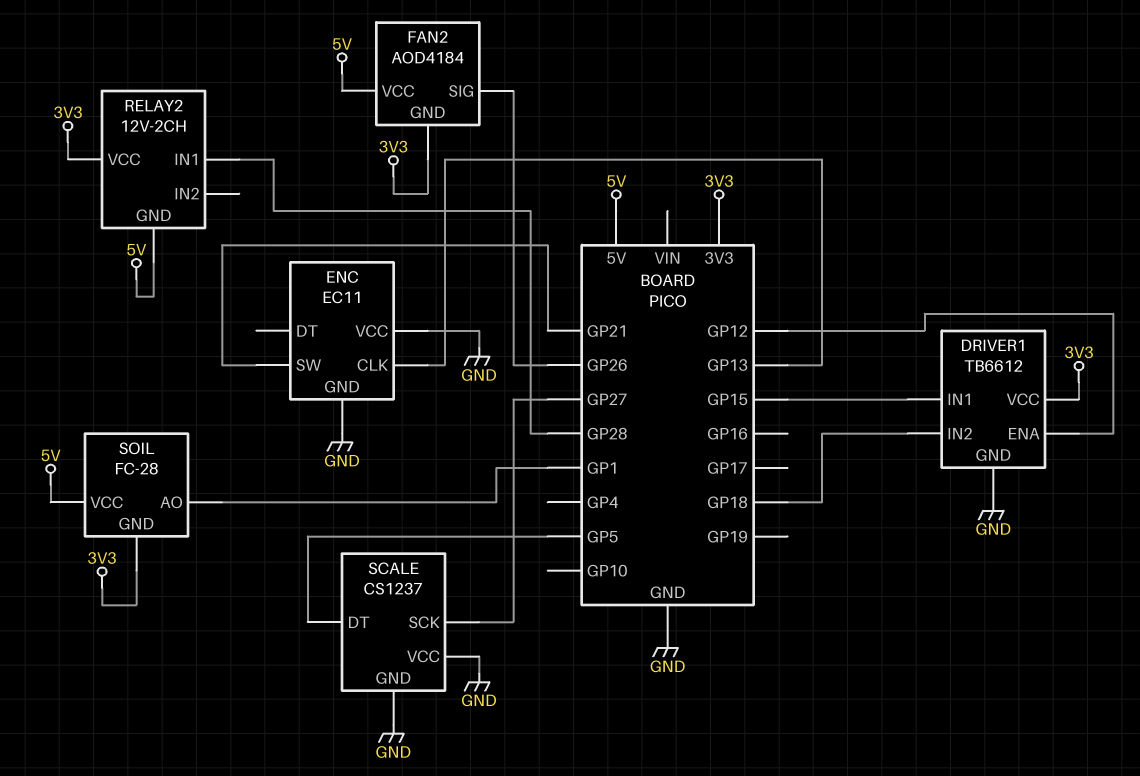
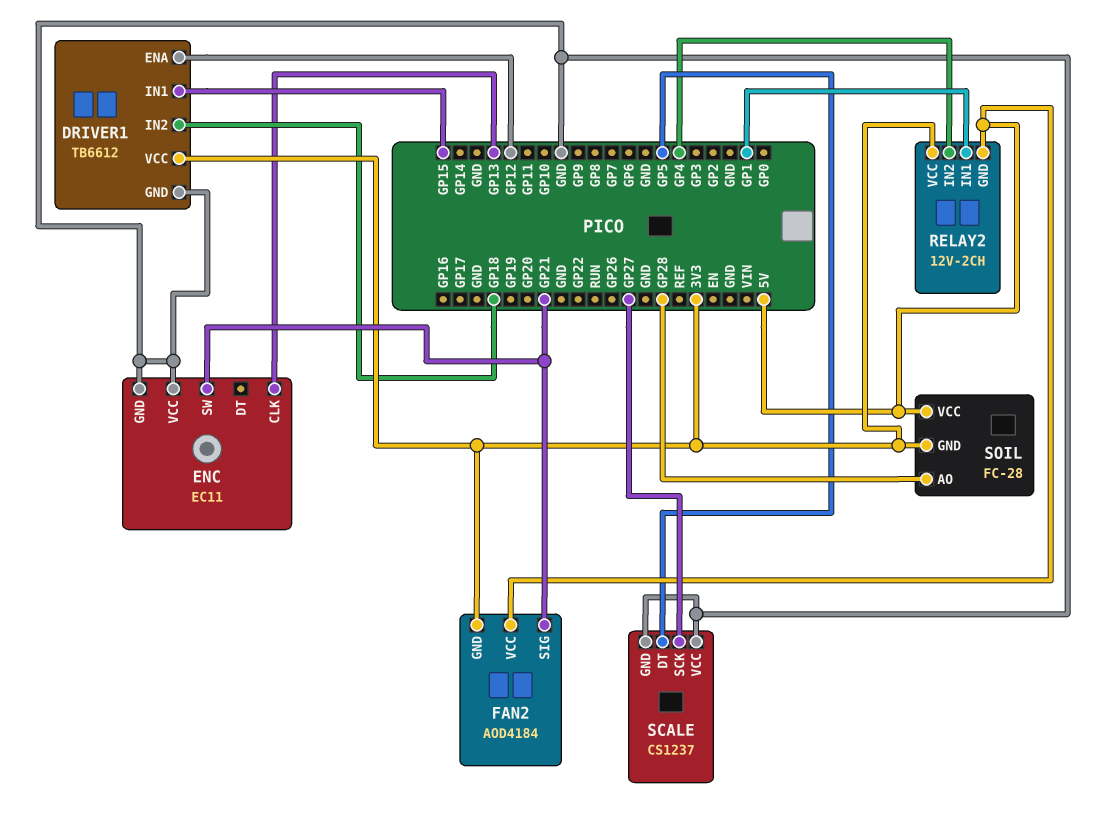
FAN2 pin SIG: GP26 -> GP21
RELAY2 pin IN1: GP28 -> GP1
RELAY2 pin IN2: none -> GP4
SOIL pin AO: GP1 -> GP28

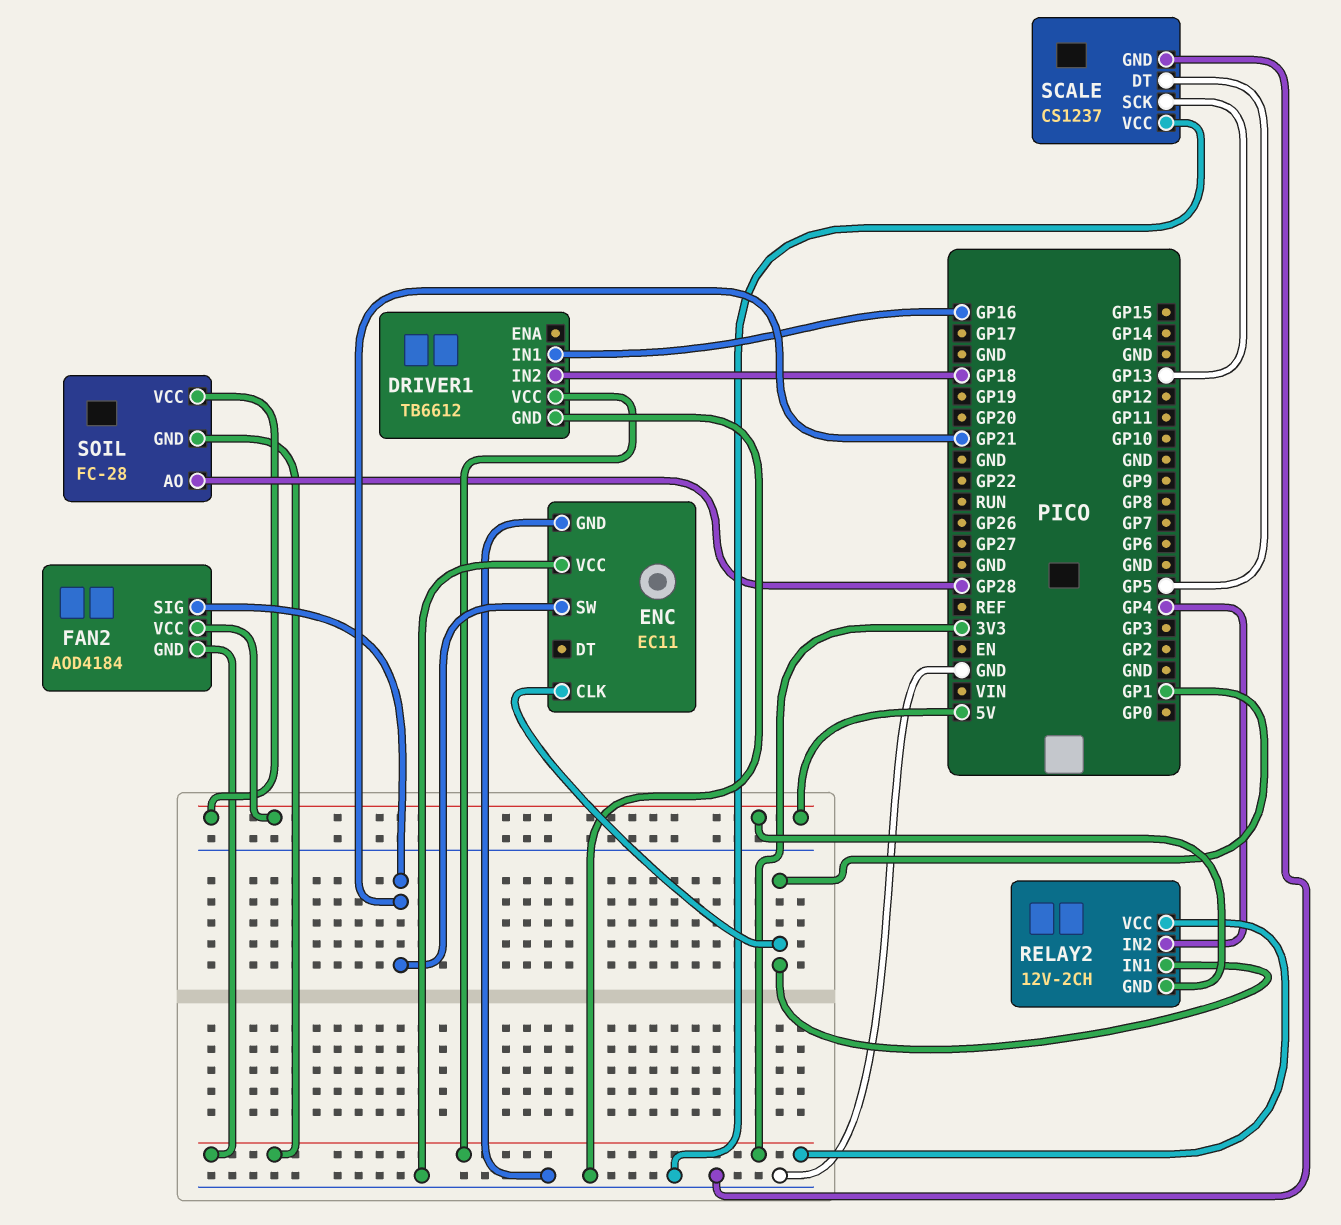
DRIVER1 pin ENA: GP12 -> none
DRIVER1 pin IN1: GP15 -> GP16
ENC pin CLK: GP13 -> GP1
SCALE pin SCK: GP27 -> GP13

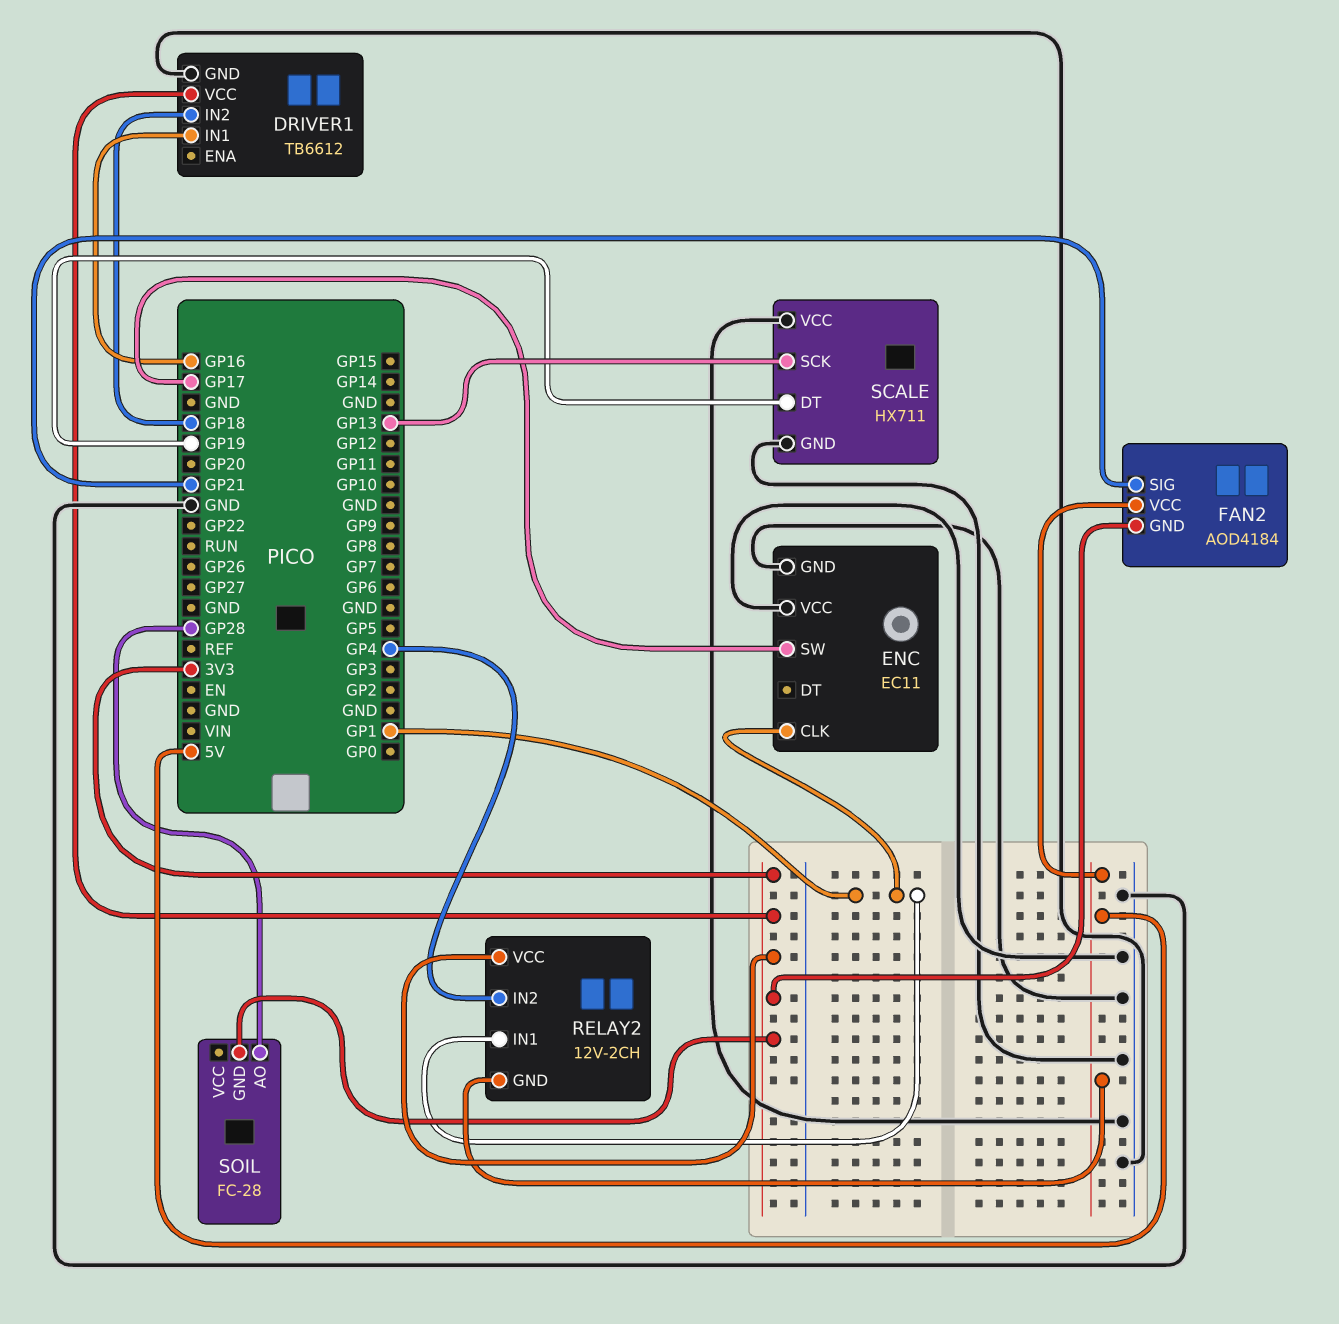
ENC pin SW: GP21 -> GP17
SCALE: CS1237 -> HX711
SCALE pin DT: GP5 -> GP19
SOIL pin VCC: 5V -> none

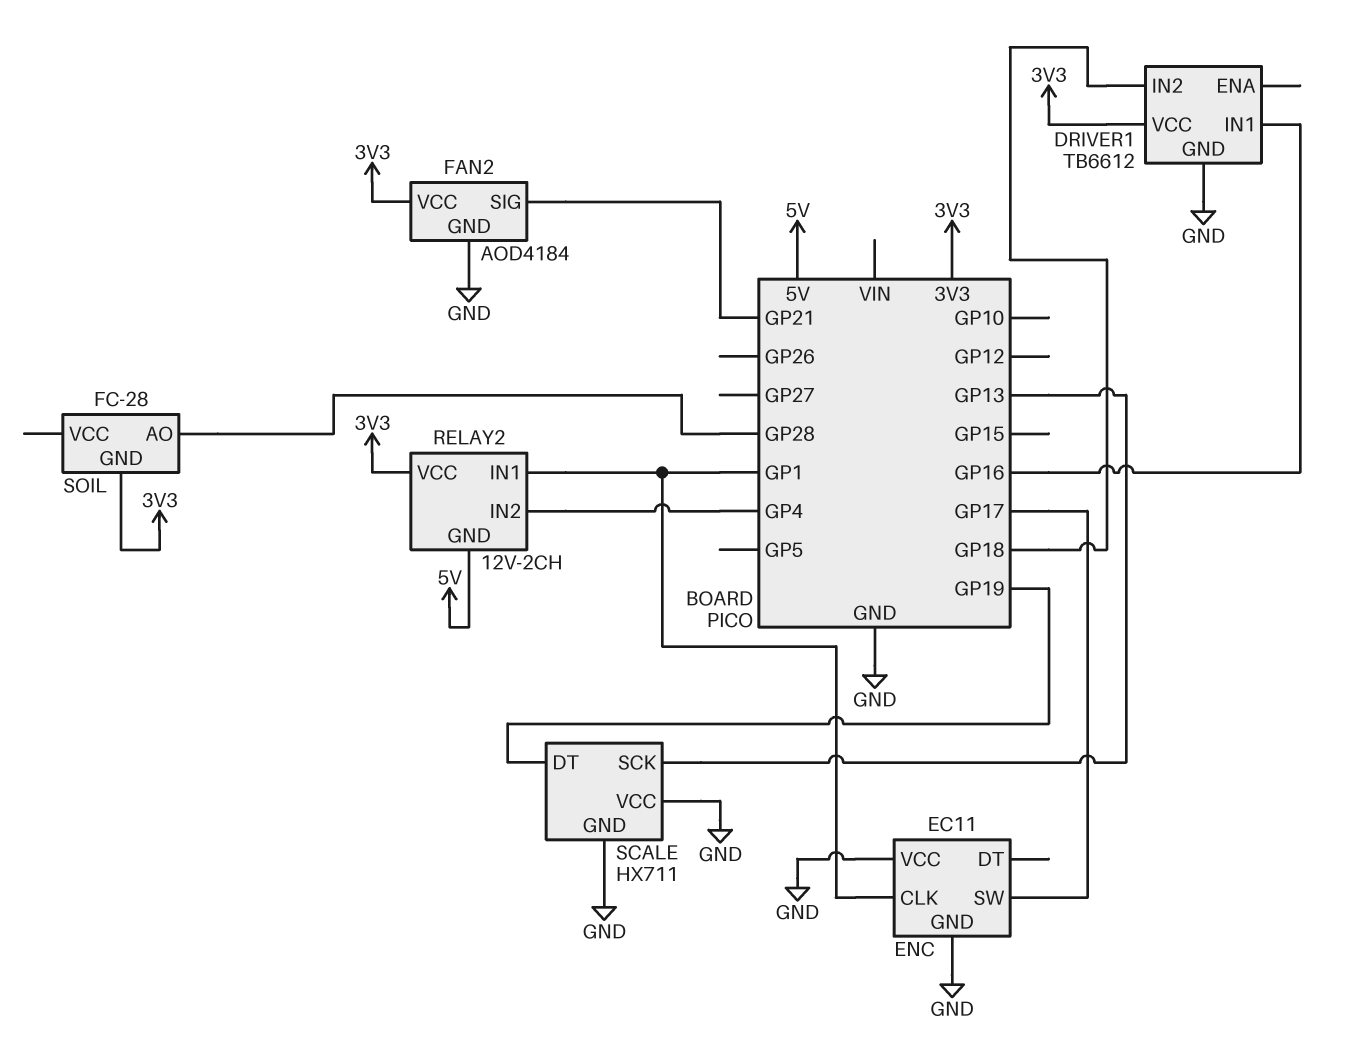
FAN2 pin GND: 3V3 -> GND
FAN2 pin VCC: 5V -> 3V3

